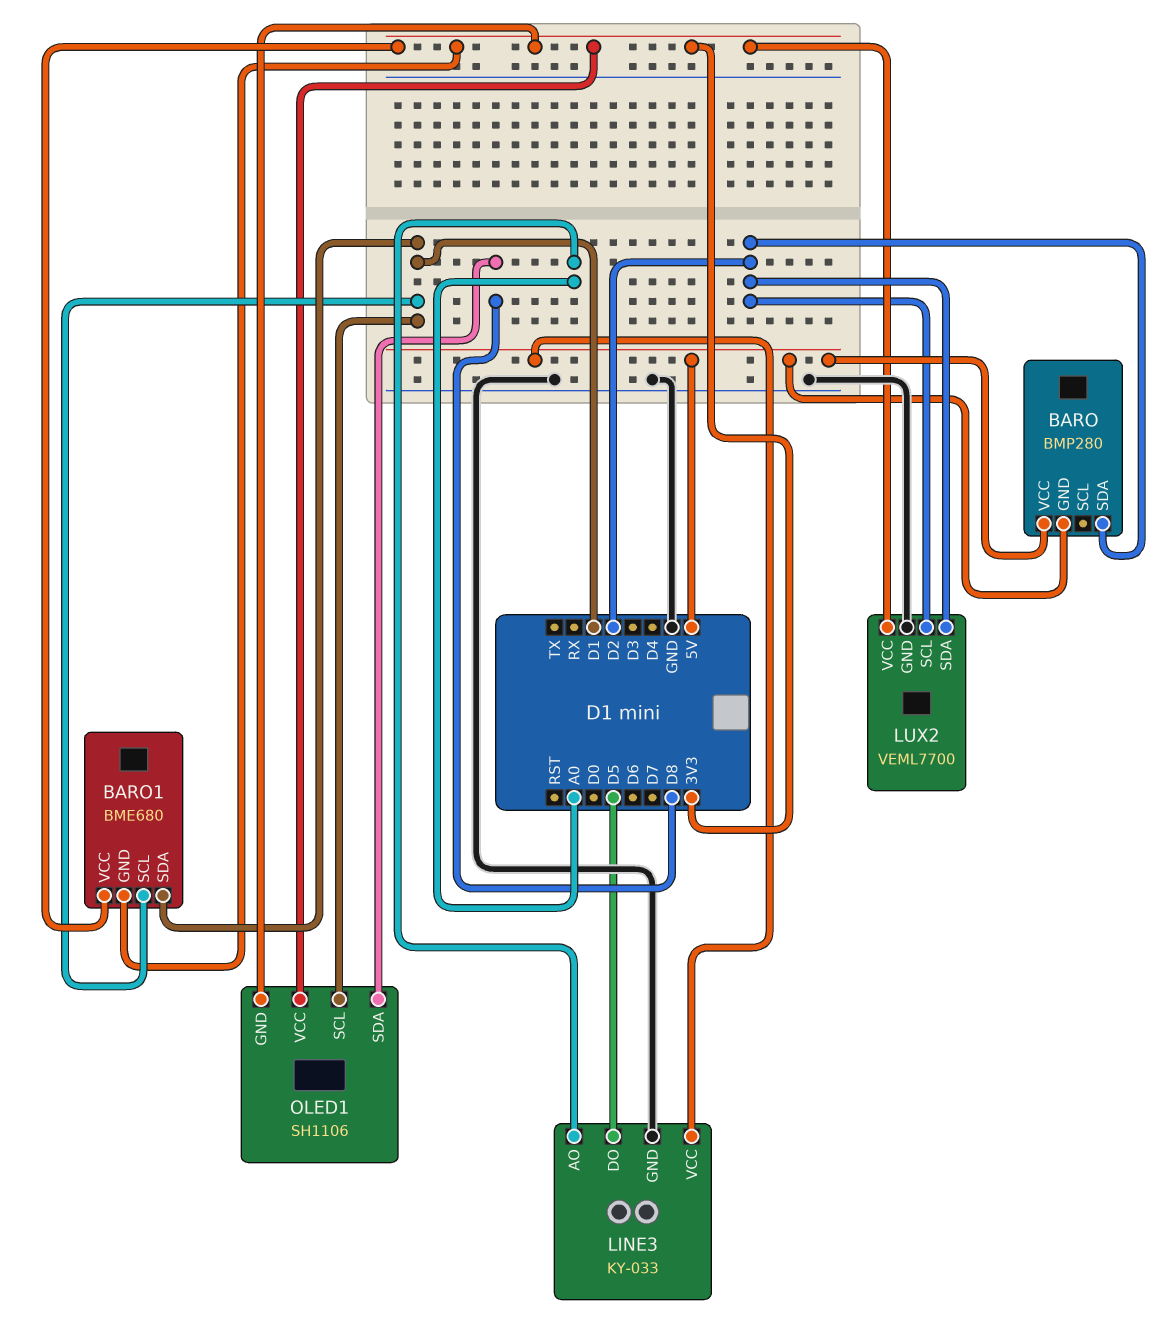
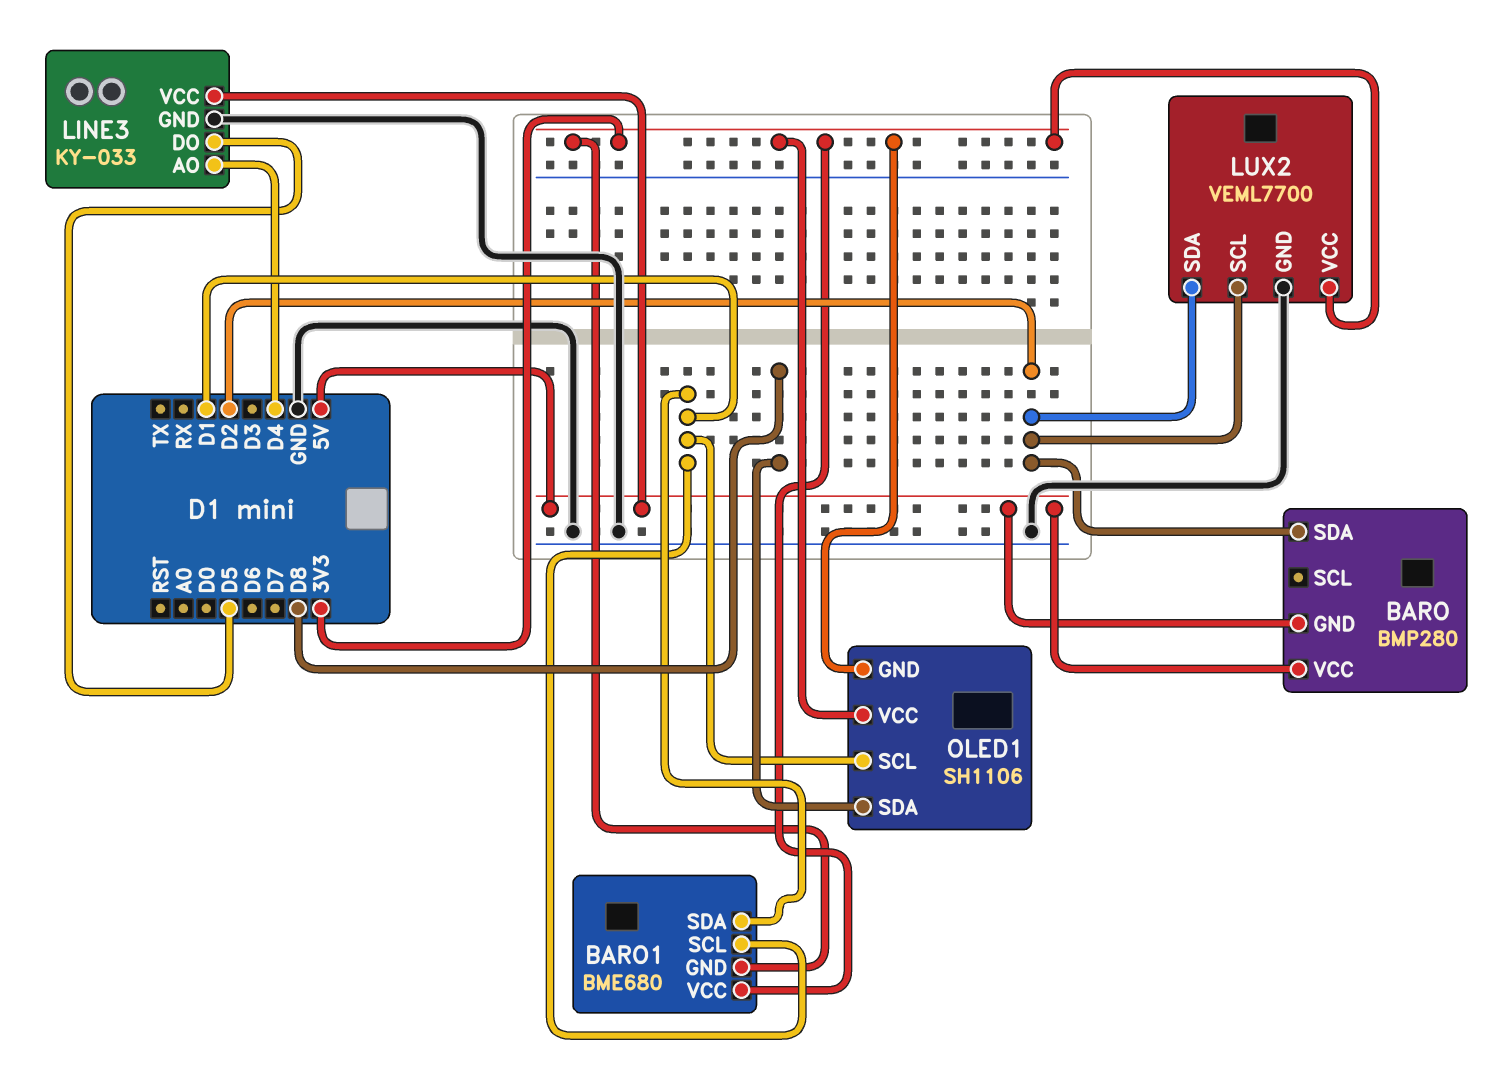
LINE3 pin AO: A0 -> D4

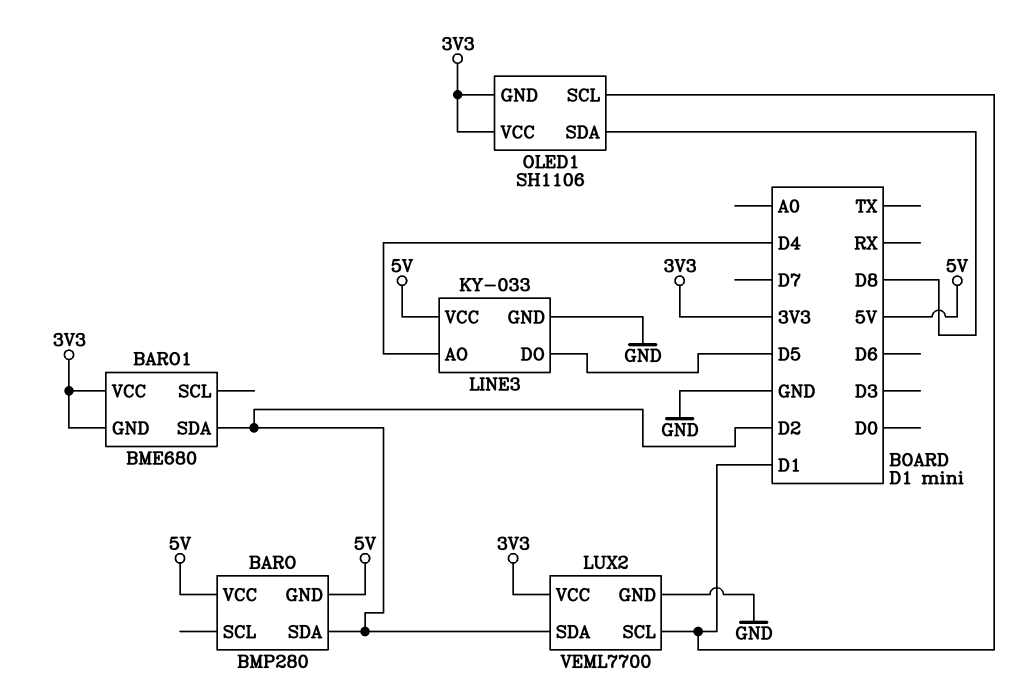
BARO1 pin SCL: D1 -> none
BARO1 pin SDA: D1 -> D2
LUX2 pin SCL: D2 -> D1

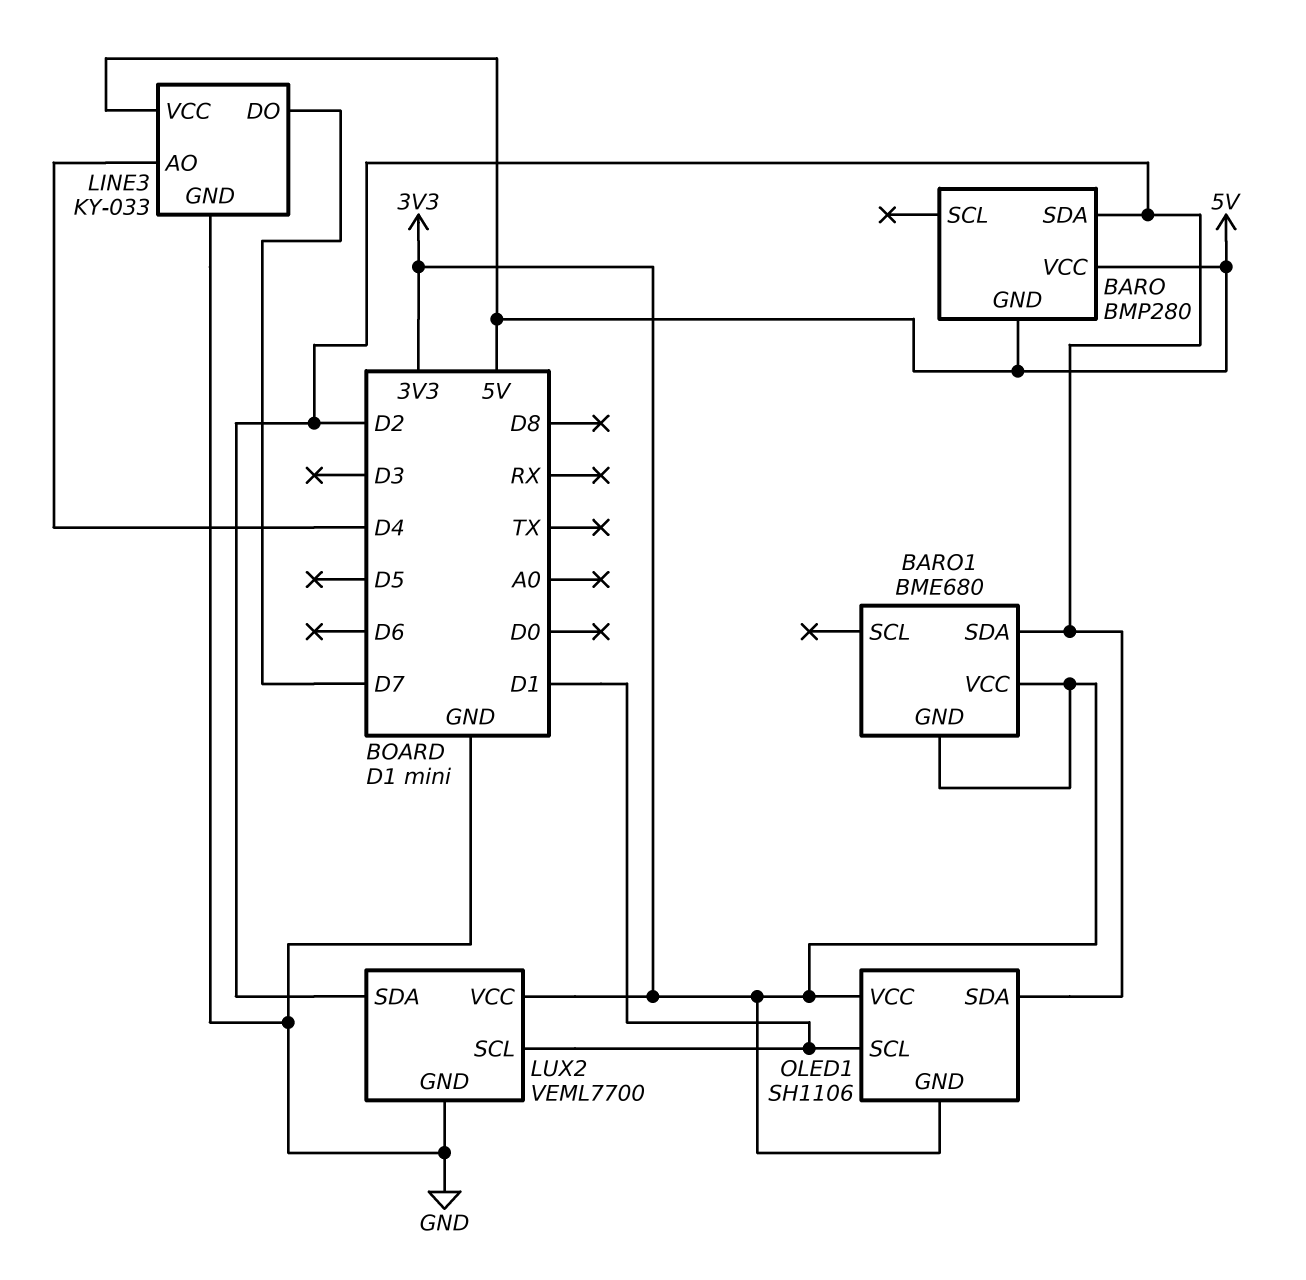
LINE3 pin DO: D5 -> D7
OLED1 pin SDA: D8 -> D2

